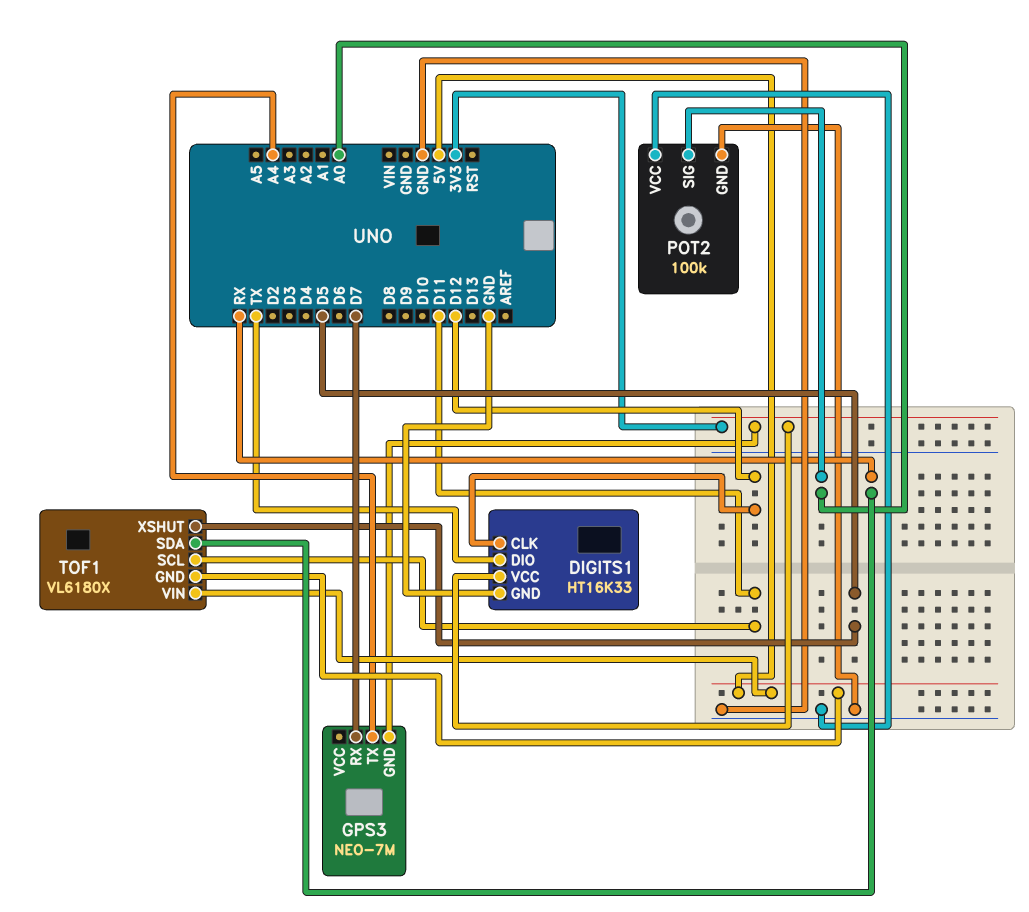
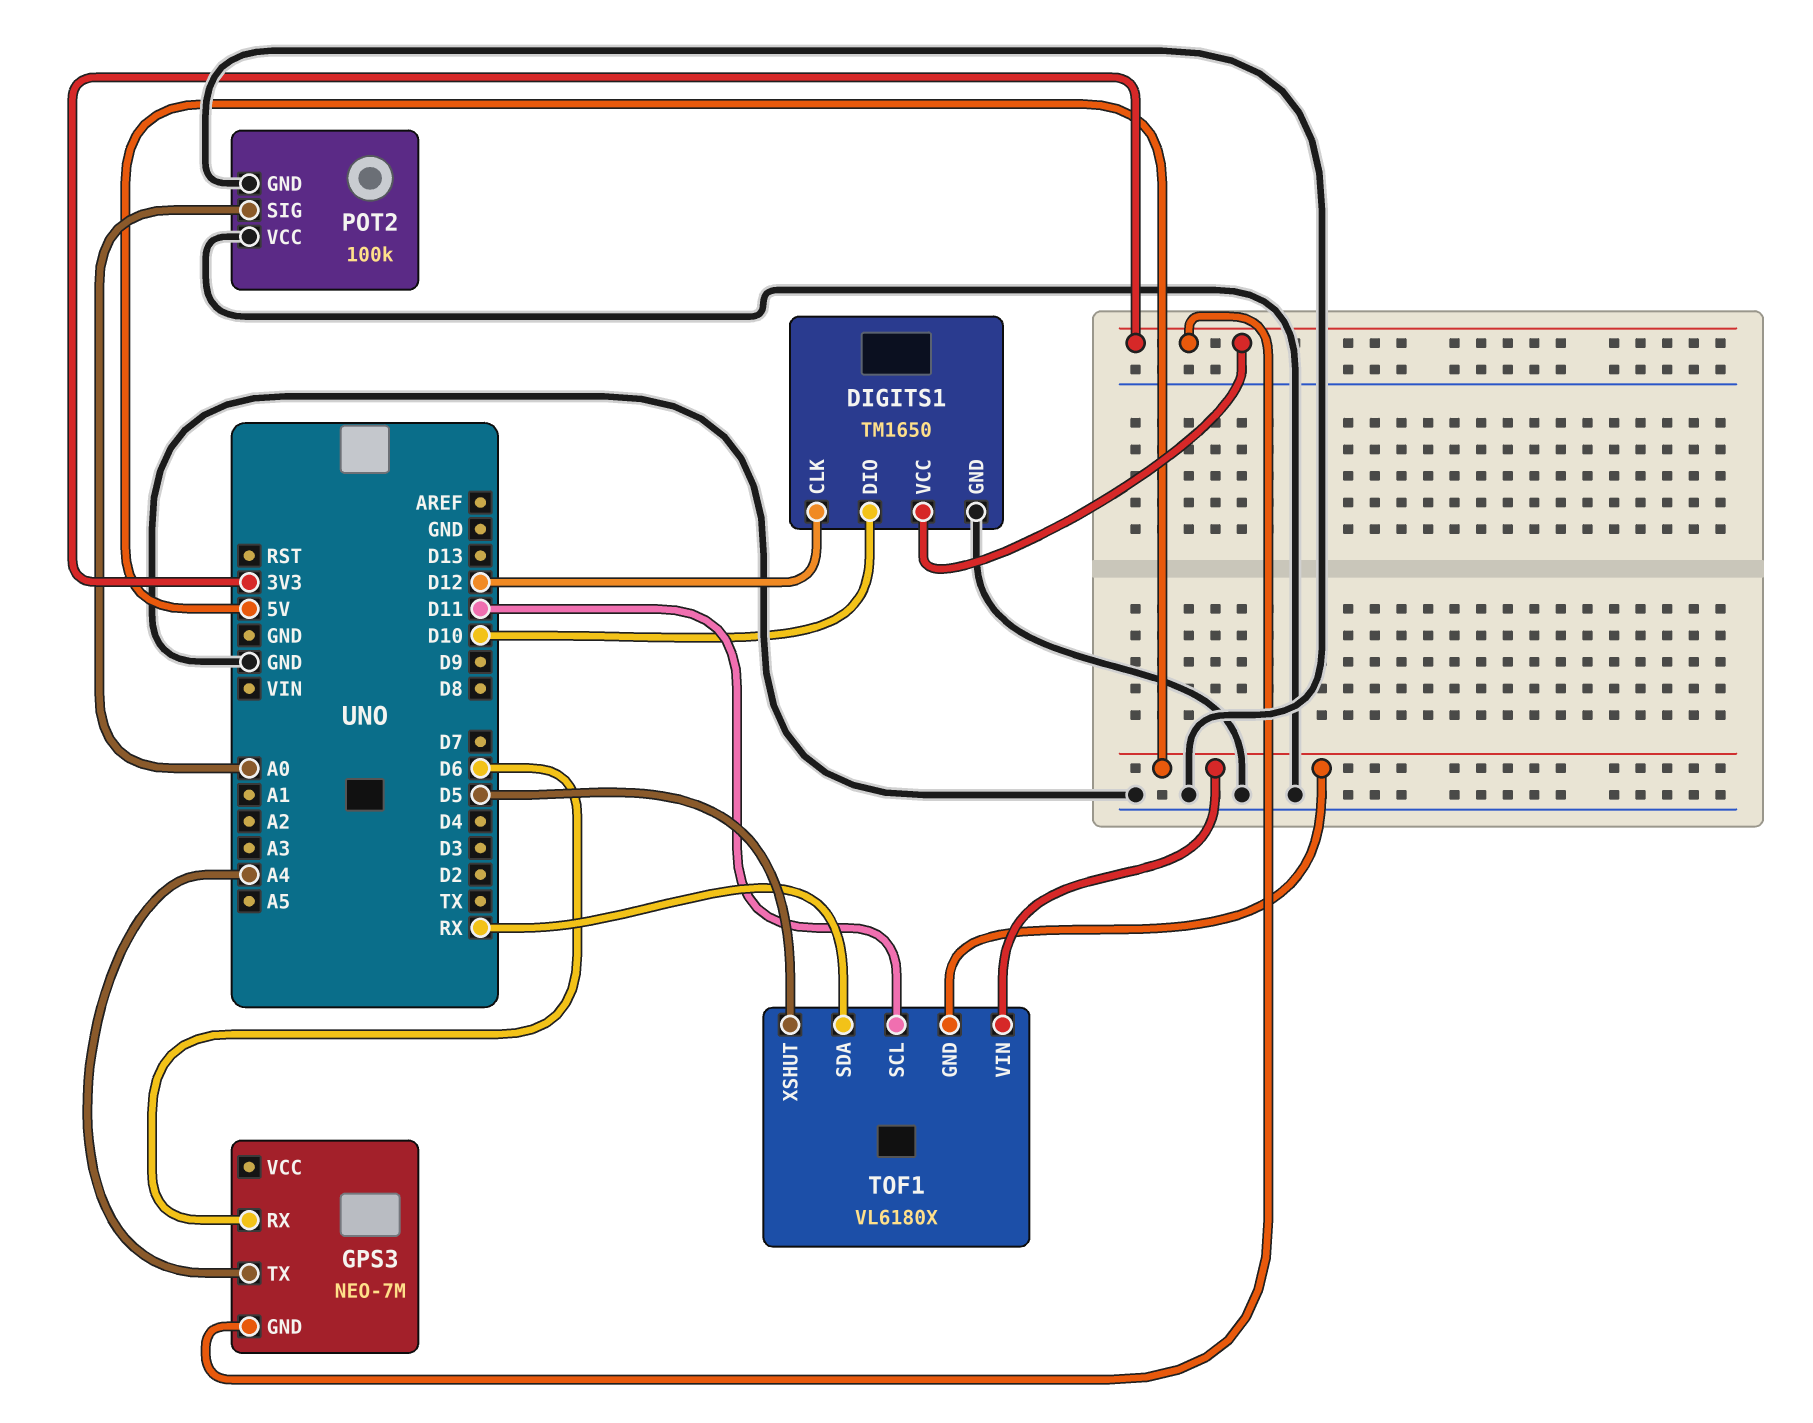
DIGITS1: HT16K33 -> TM1650
DIGITS1 pin DIO: TX -> D10
GPS3 pin RX: D7 -> D6

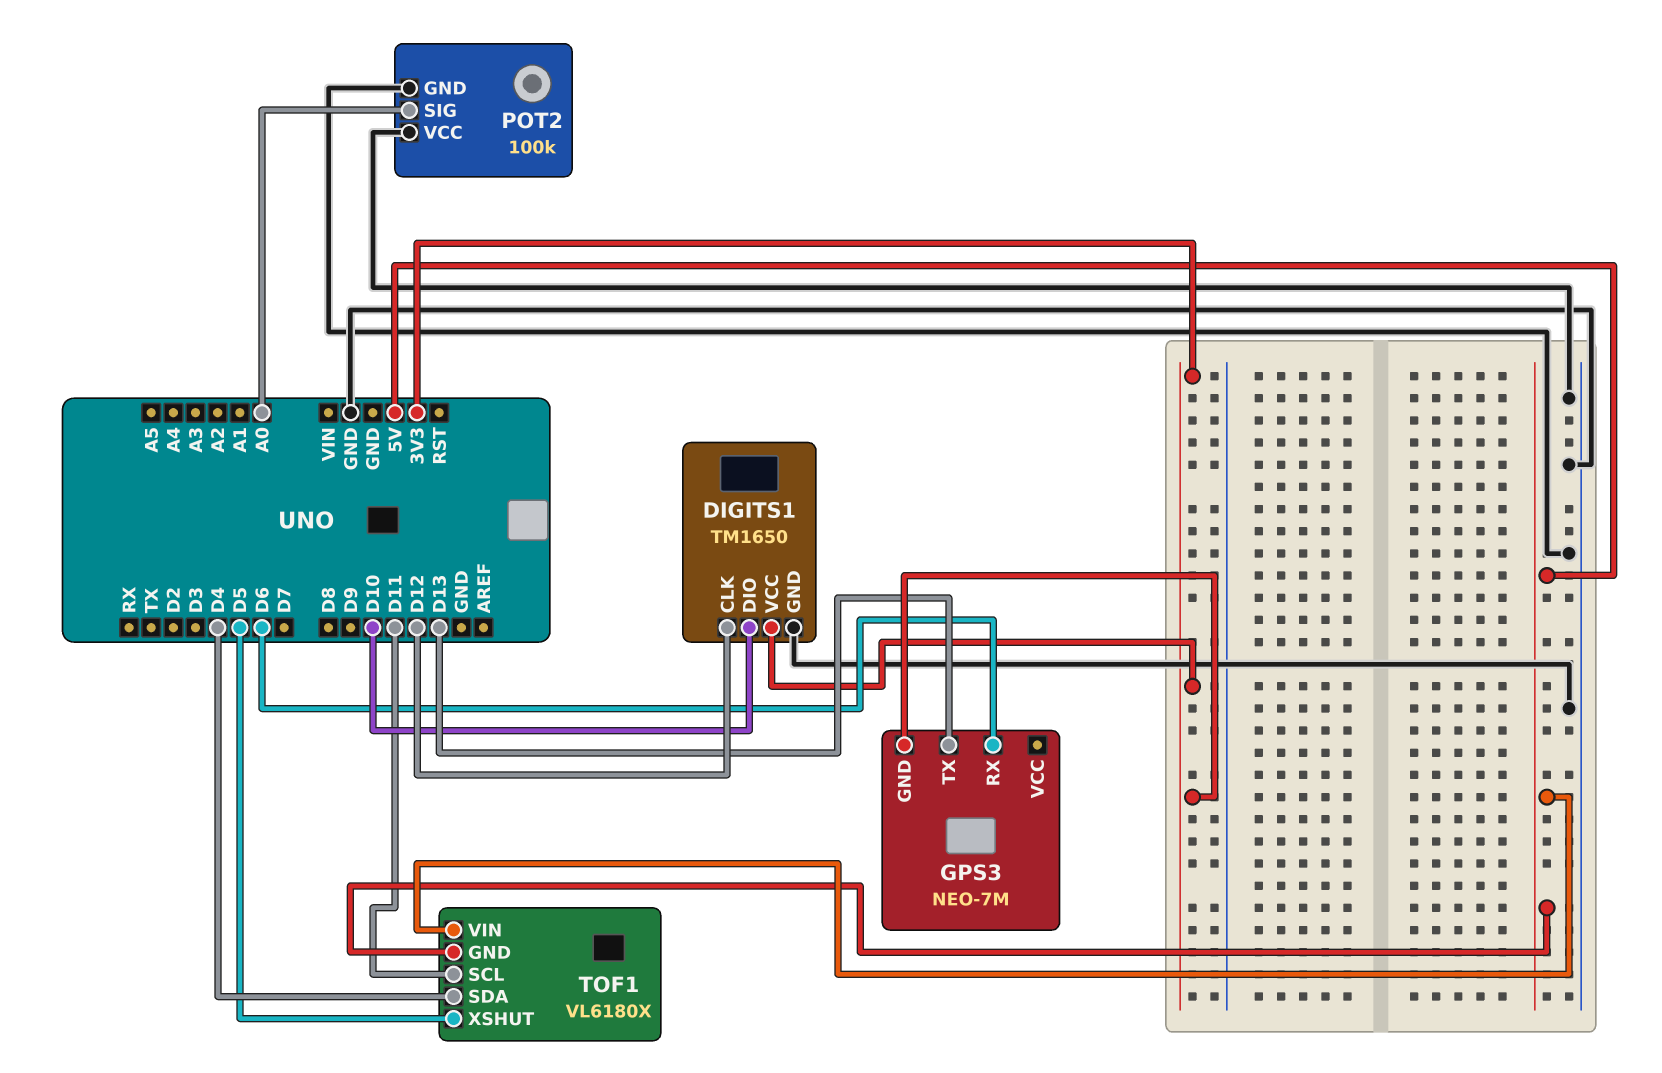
GPS3 pin TX: A4 -> D13
TOF1 pin SDA: RX -> D4

